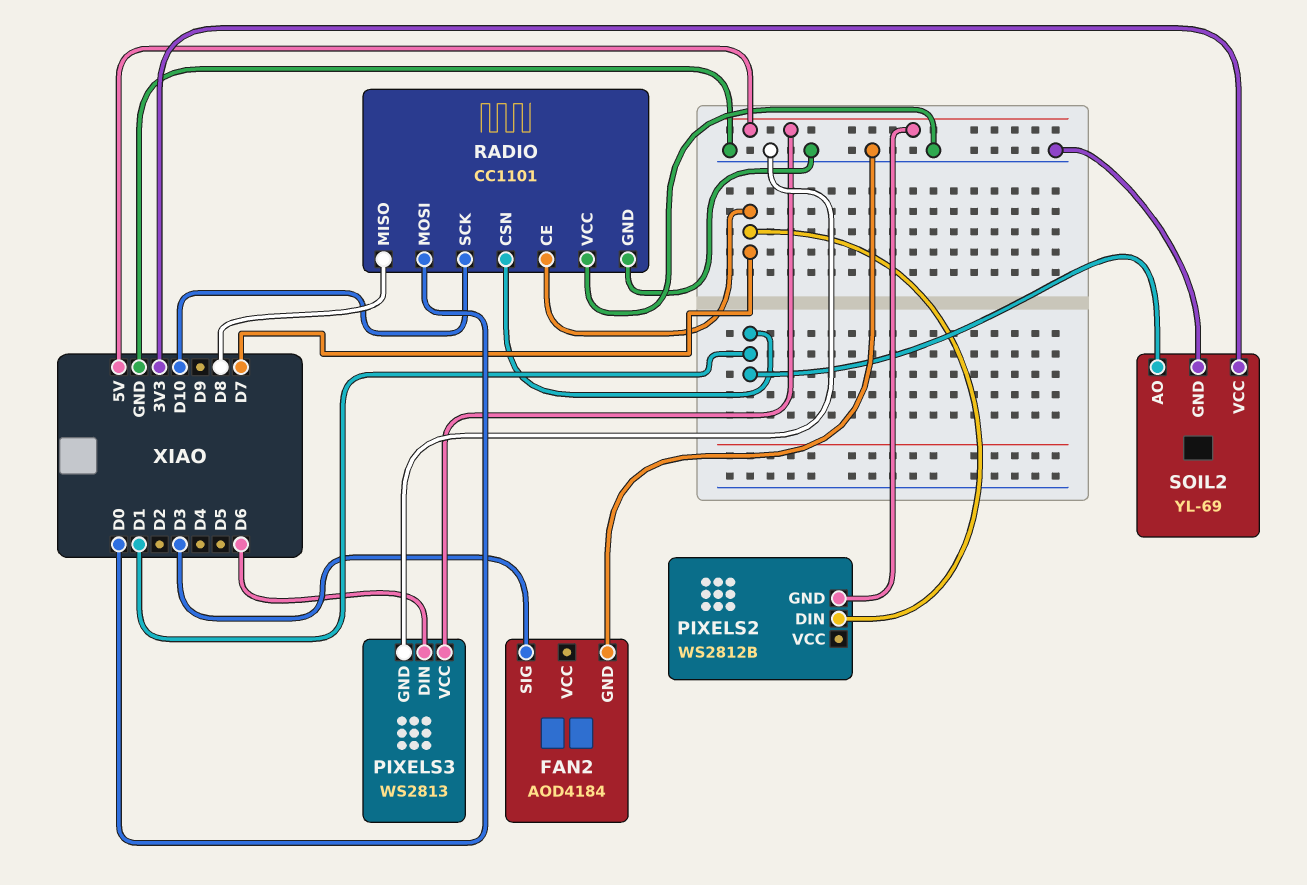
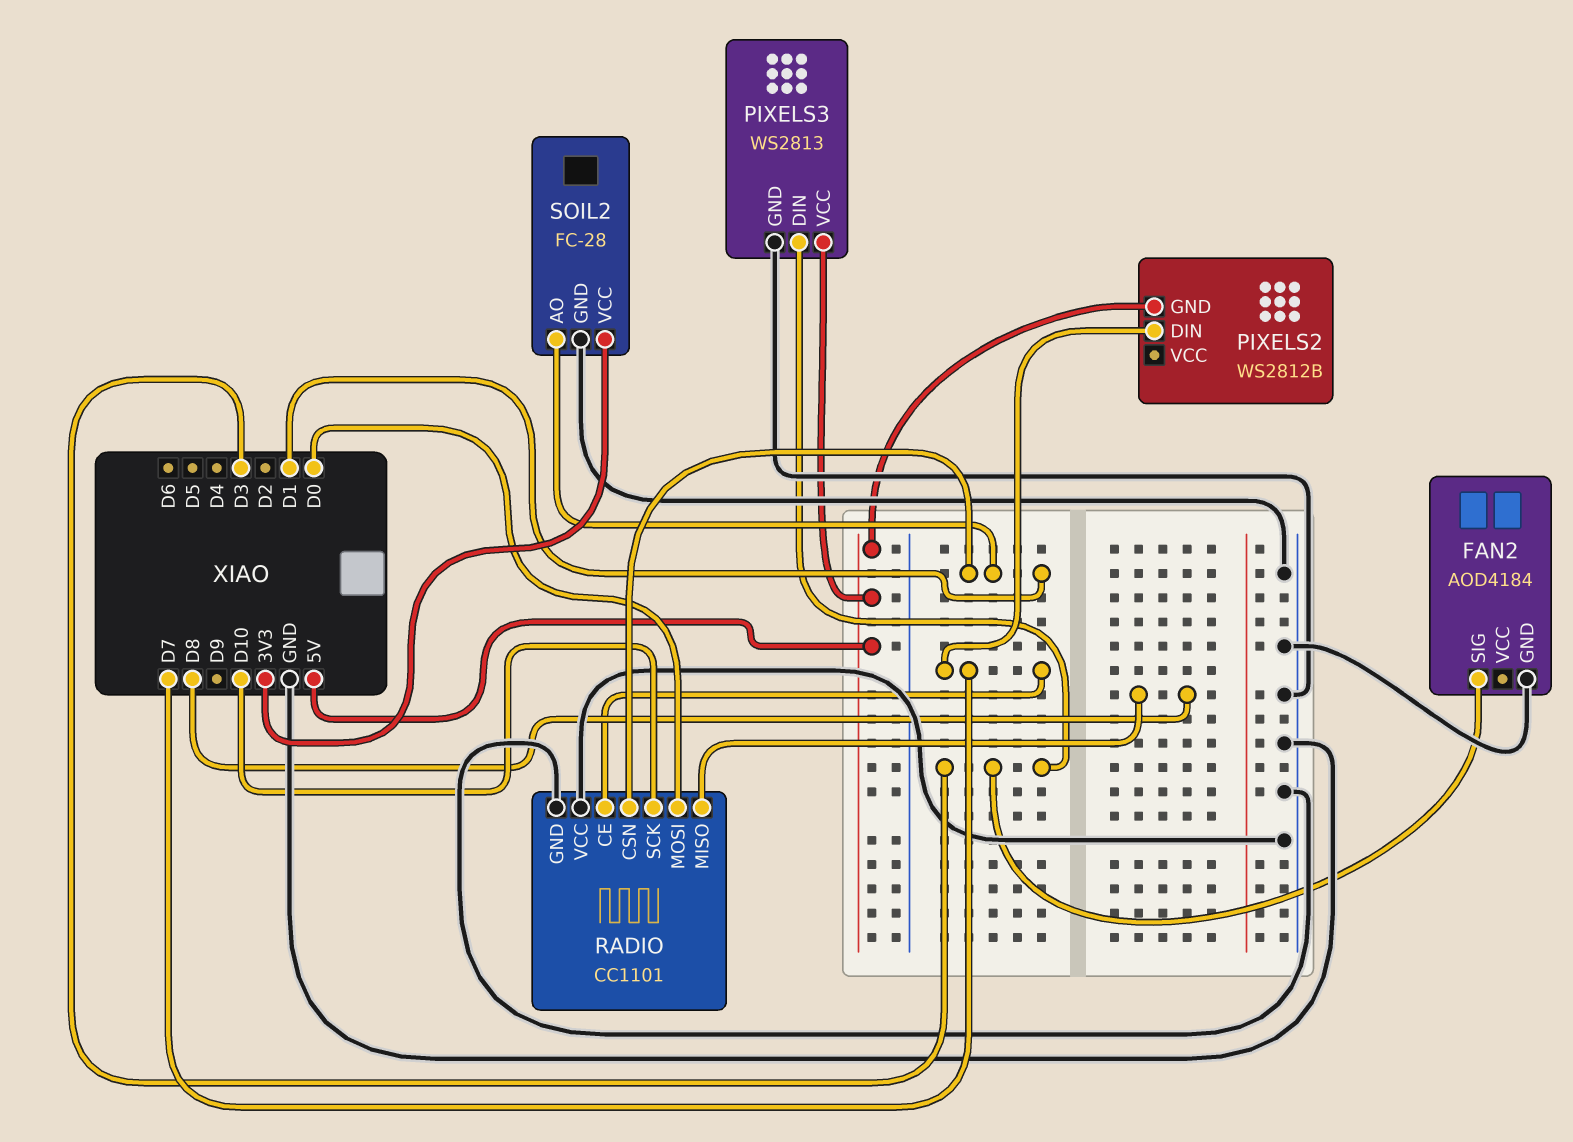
PIXELS3 pin DIN: D6 -> D3
SOIL2: YL-69 -> FC-28

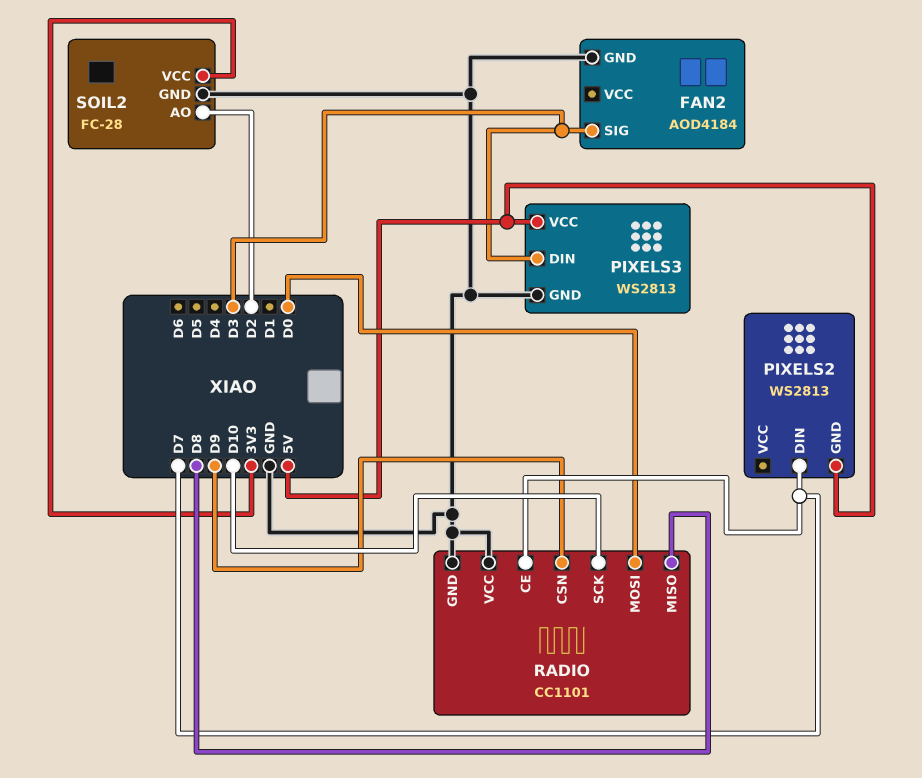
PIXELS2: WS2812B -> WS2813
RADIO pin CSN: D1 -> D9
SOIL2 pin AO: D1 -> D2

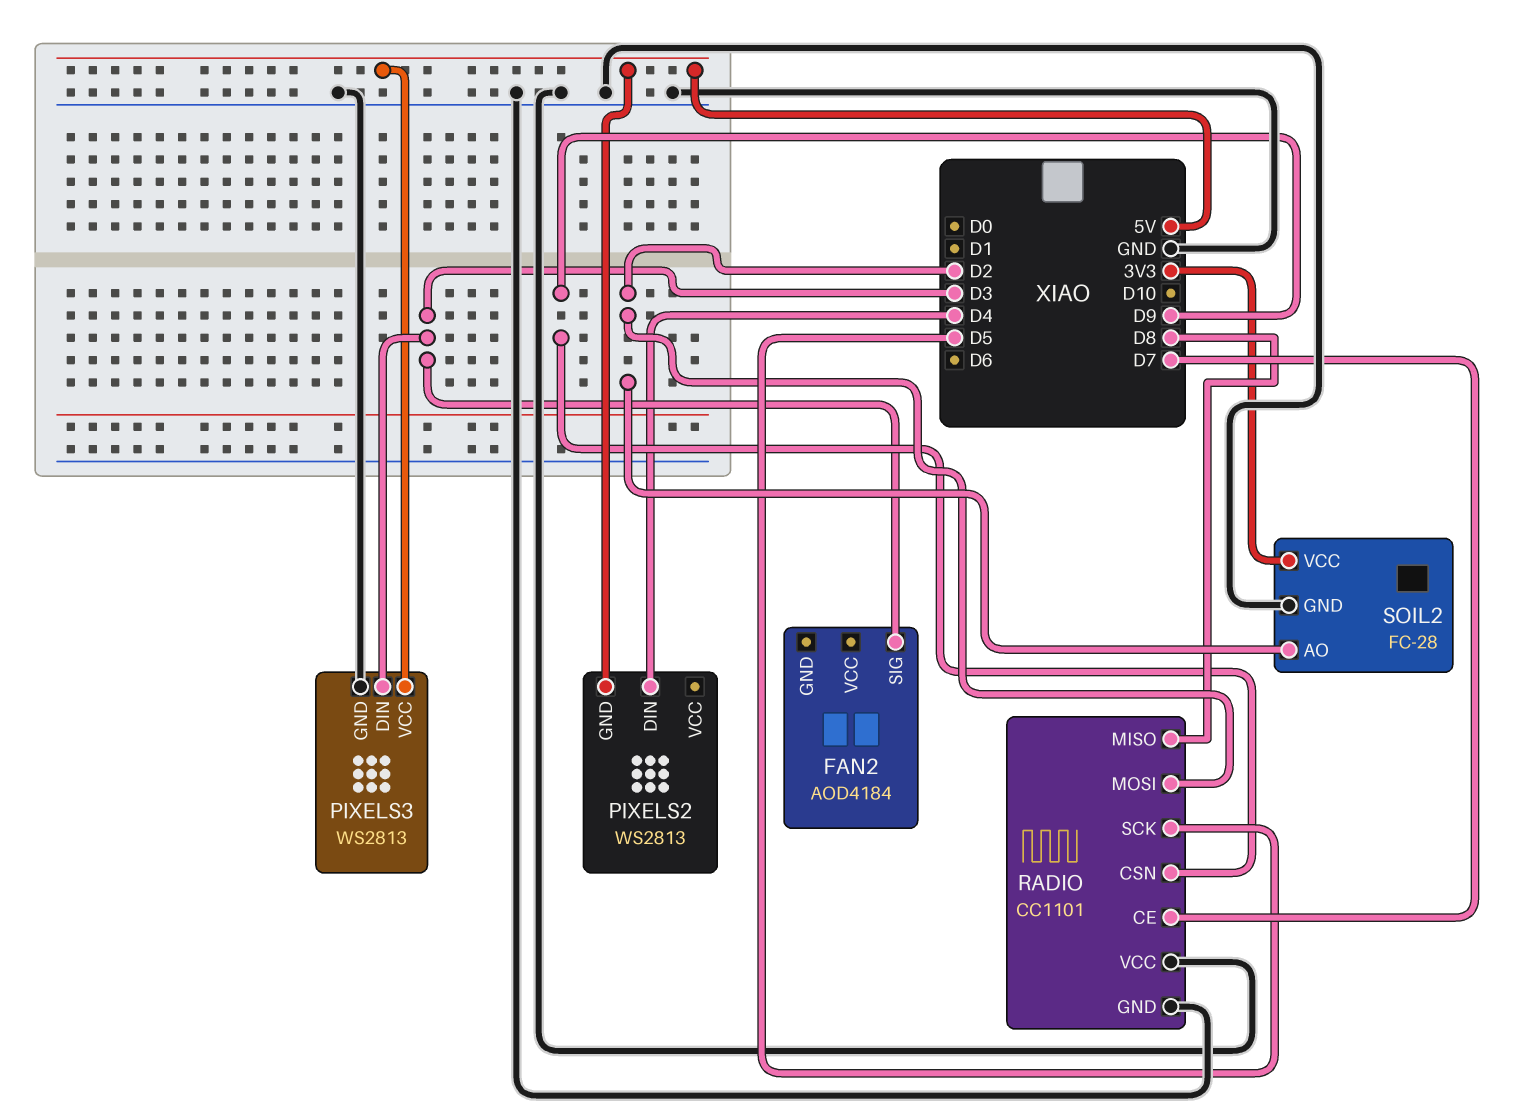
FAN2 pin GND: GND -> none
PIXELS2 pin DIN: D7 -> D4
RADIO pin MOSI: D0 -> D2
RADIO pin SCK: D10 -> D5

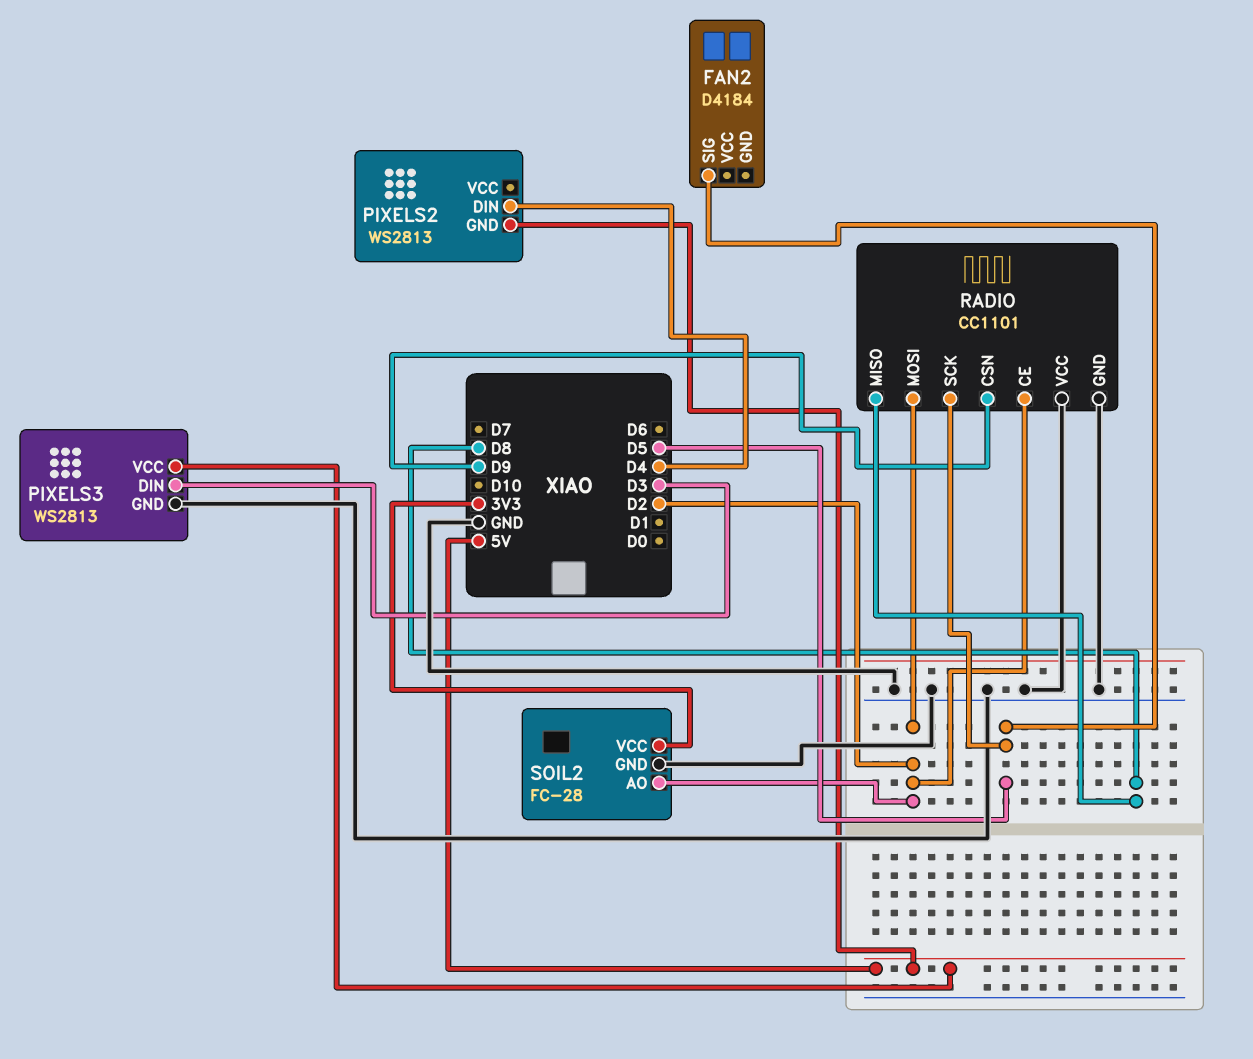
FAN2: AOD4184 -> D4184
FAN2 pin SIG: D3 -> D5
RADIO pin CE: D7 -> D2

